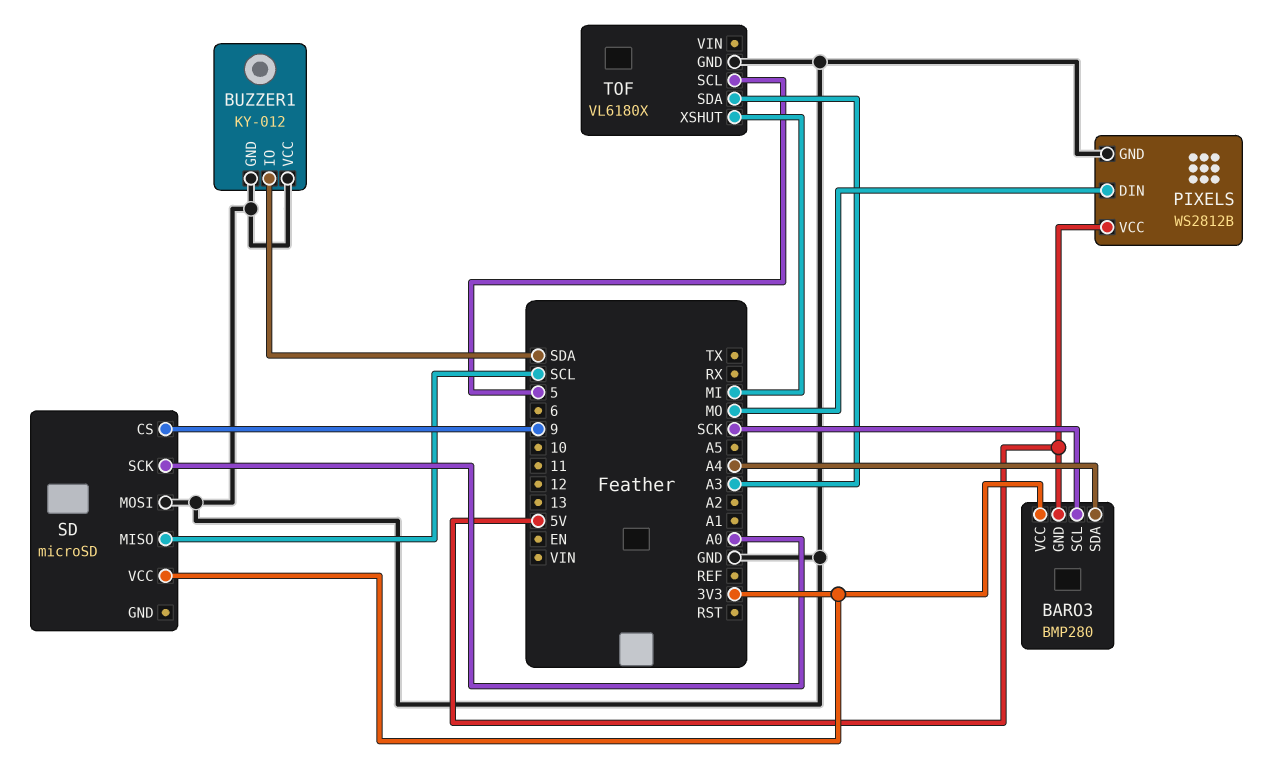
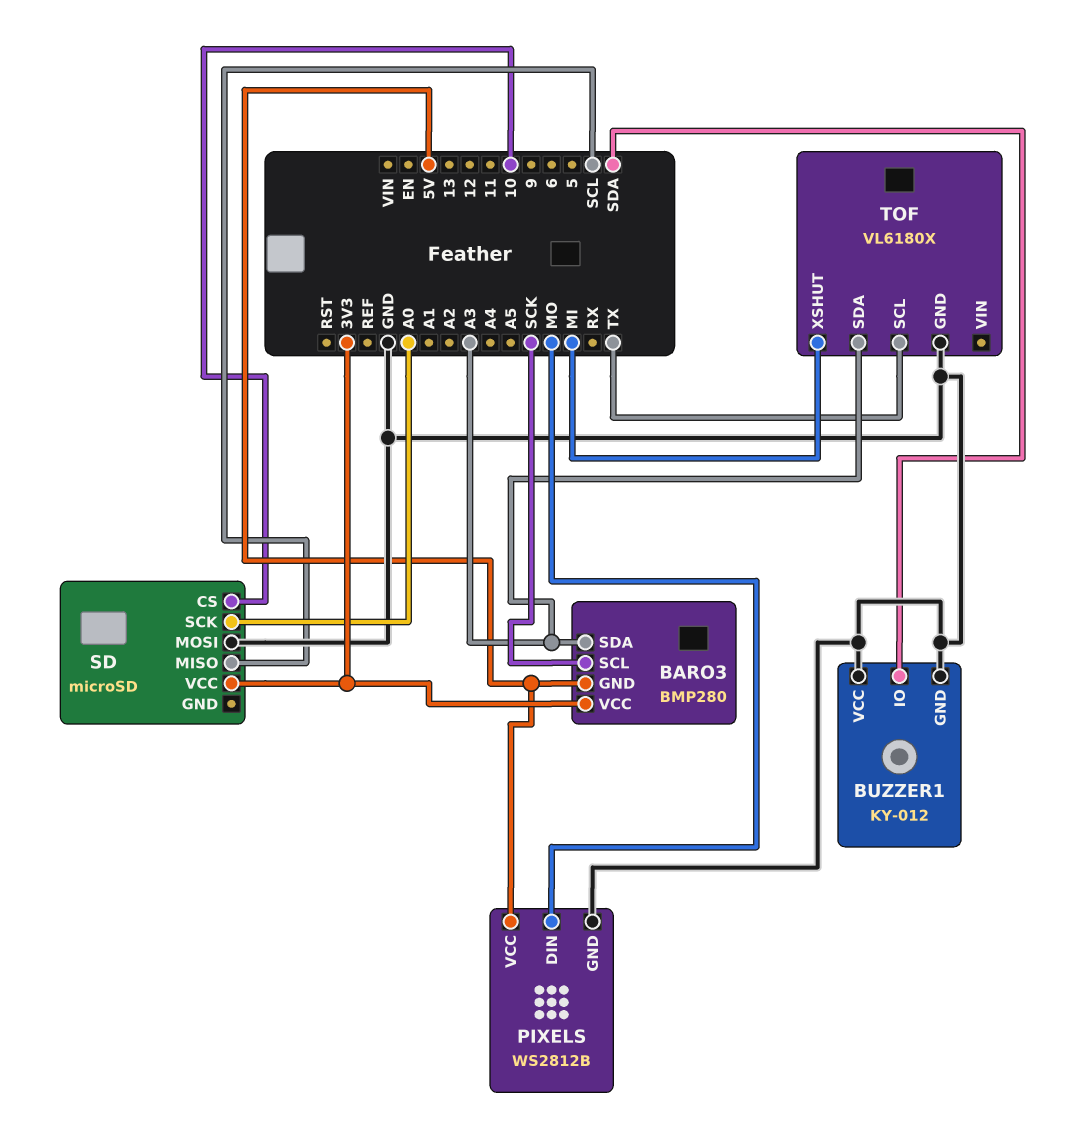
BARO3 pin SDA: A4 -> A3
SD pin CS: 9 -> 10
TOF pin SCL: 5 -> TX

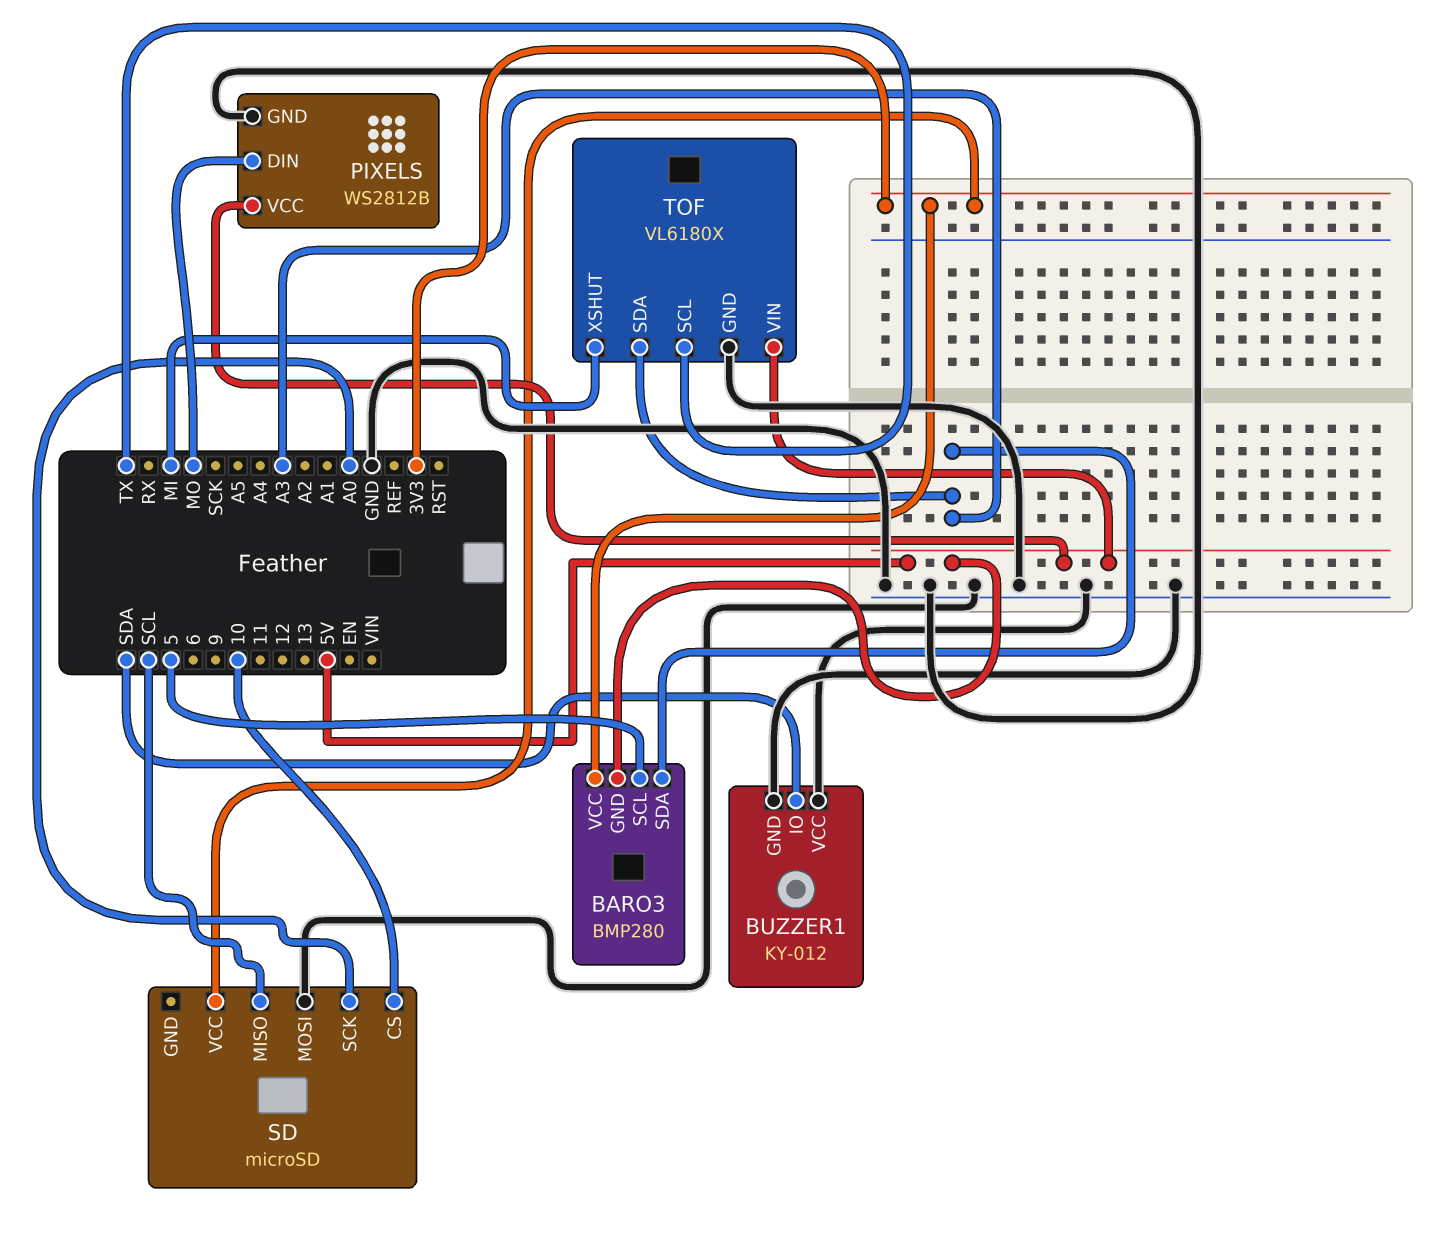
BARO3 pin SCL: SCK -> 5
TOF pin VIN: none -> 5V

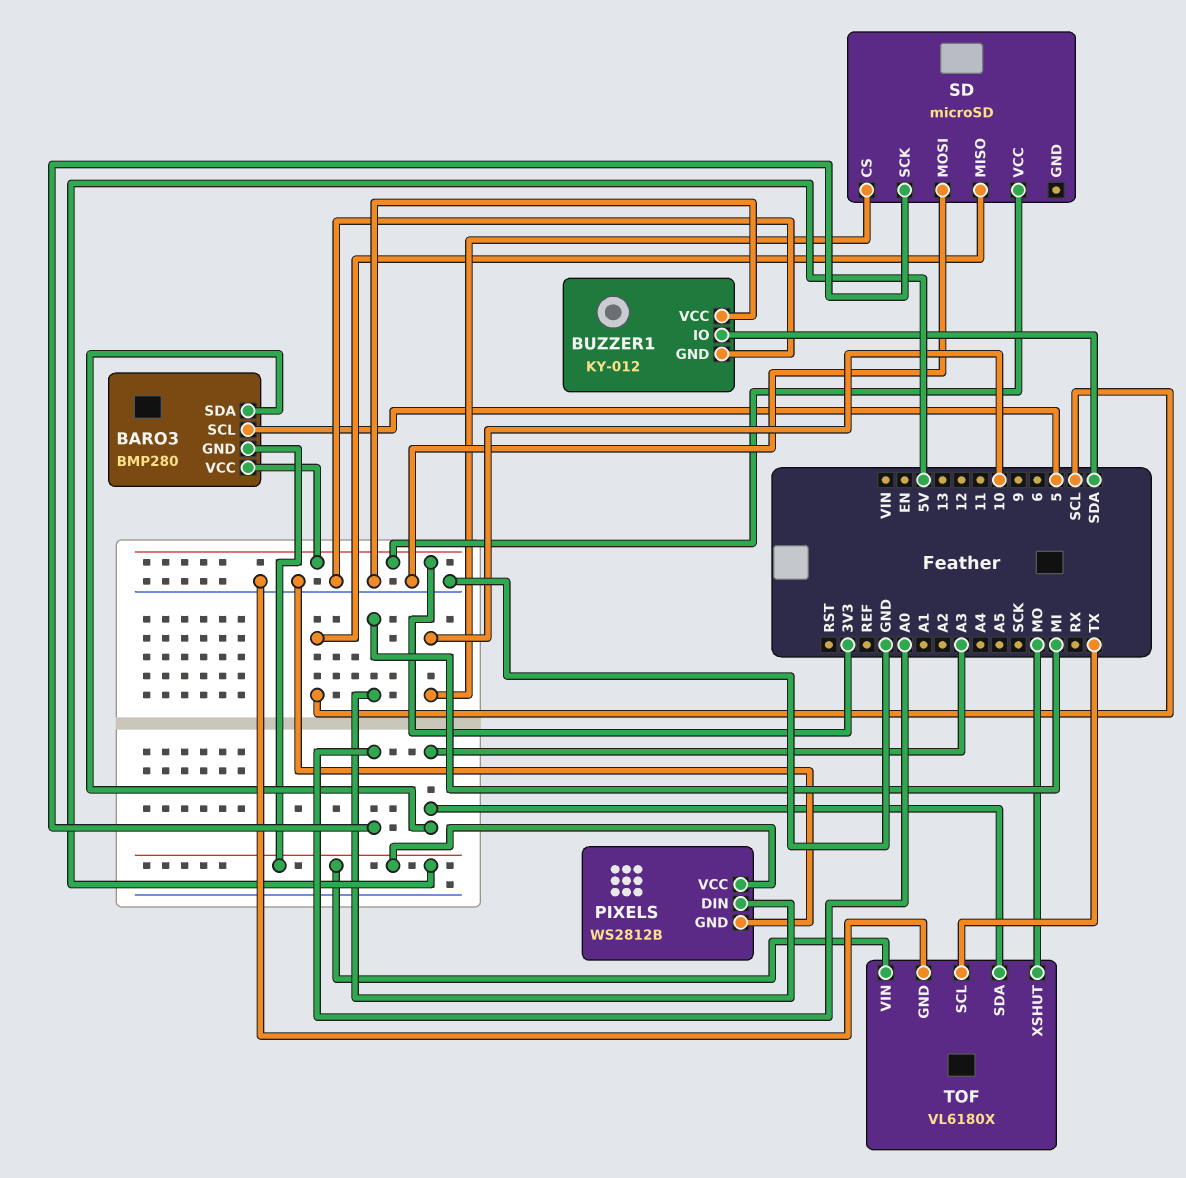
PIXELS pin DIN: MO -> MI
TOF pin XSHUT: MI -> MO

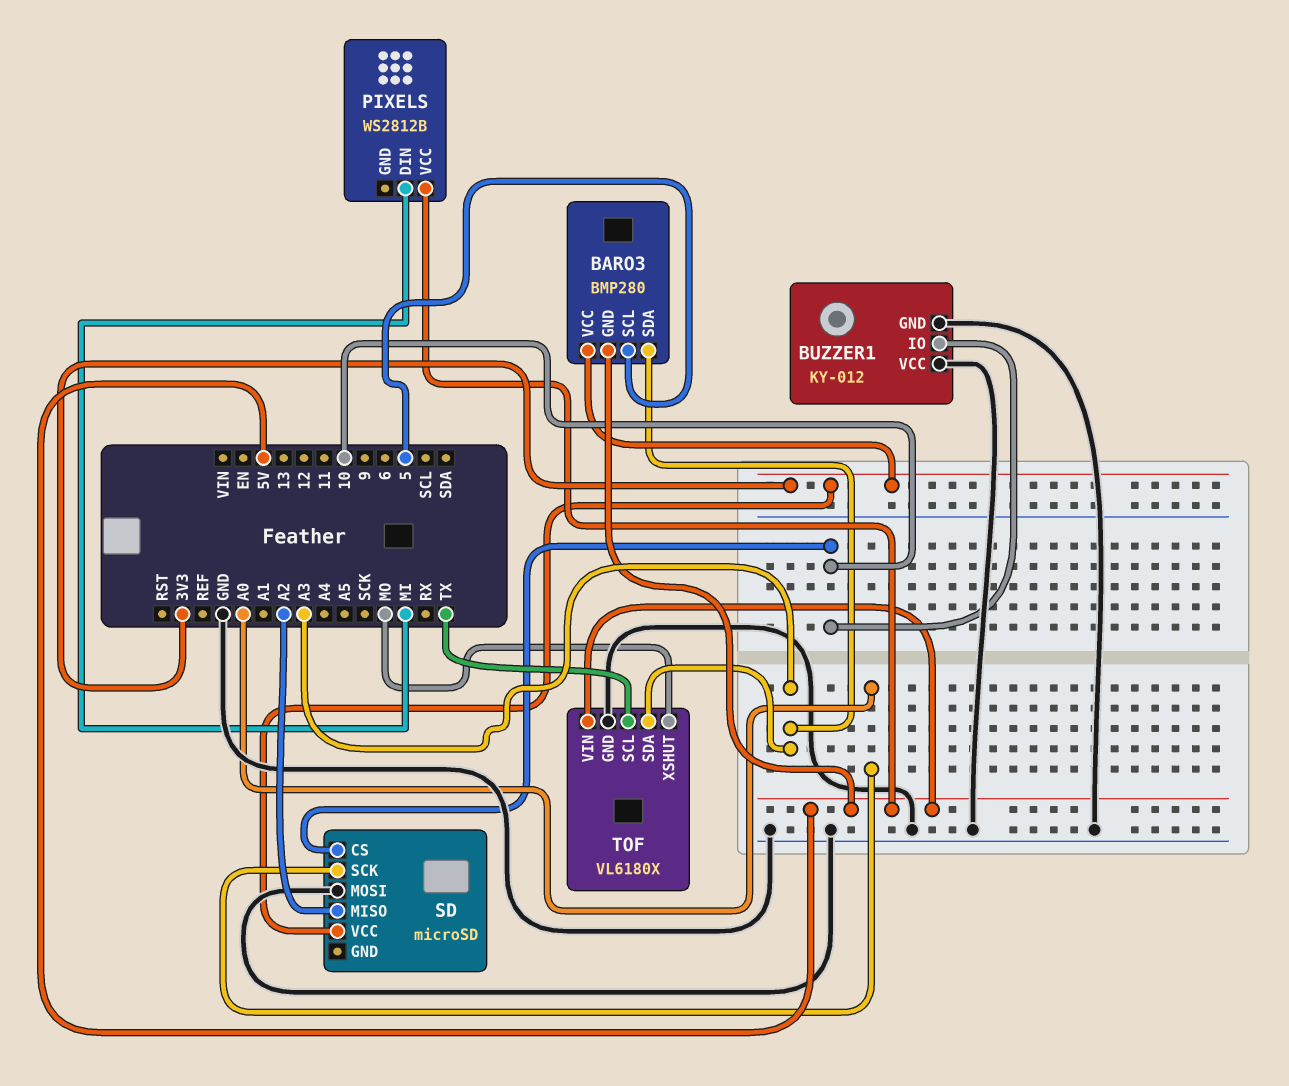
BUZZER1 pin IO: SDA -> 10
PIXELS pin GND: GND -> none
SD pin MISO: SCL -> A2

